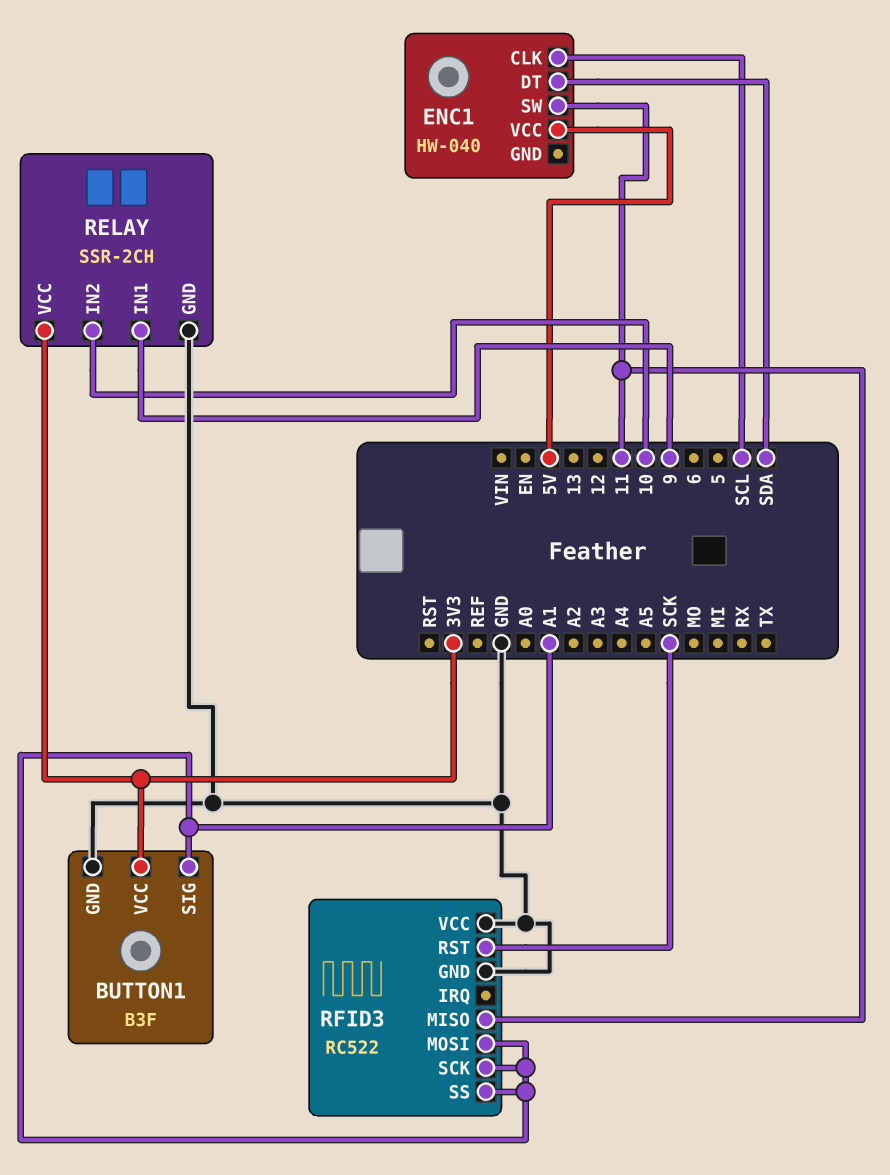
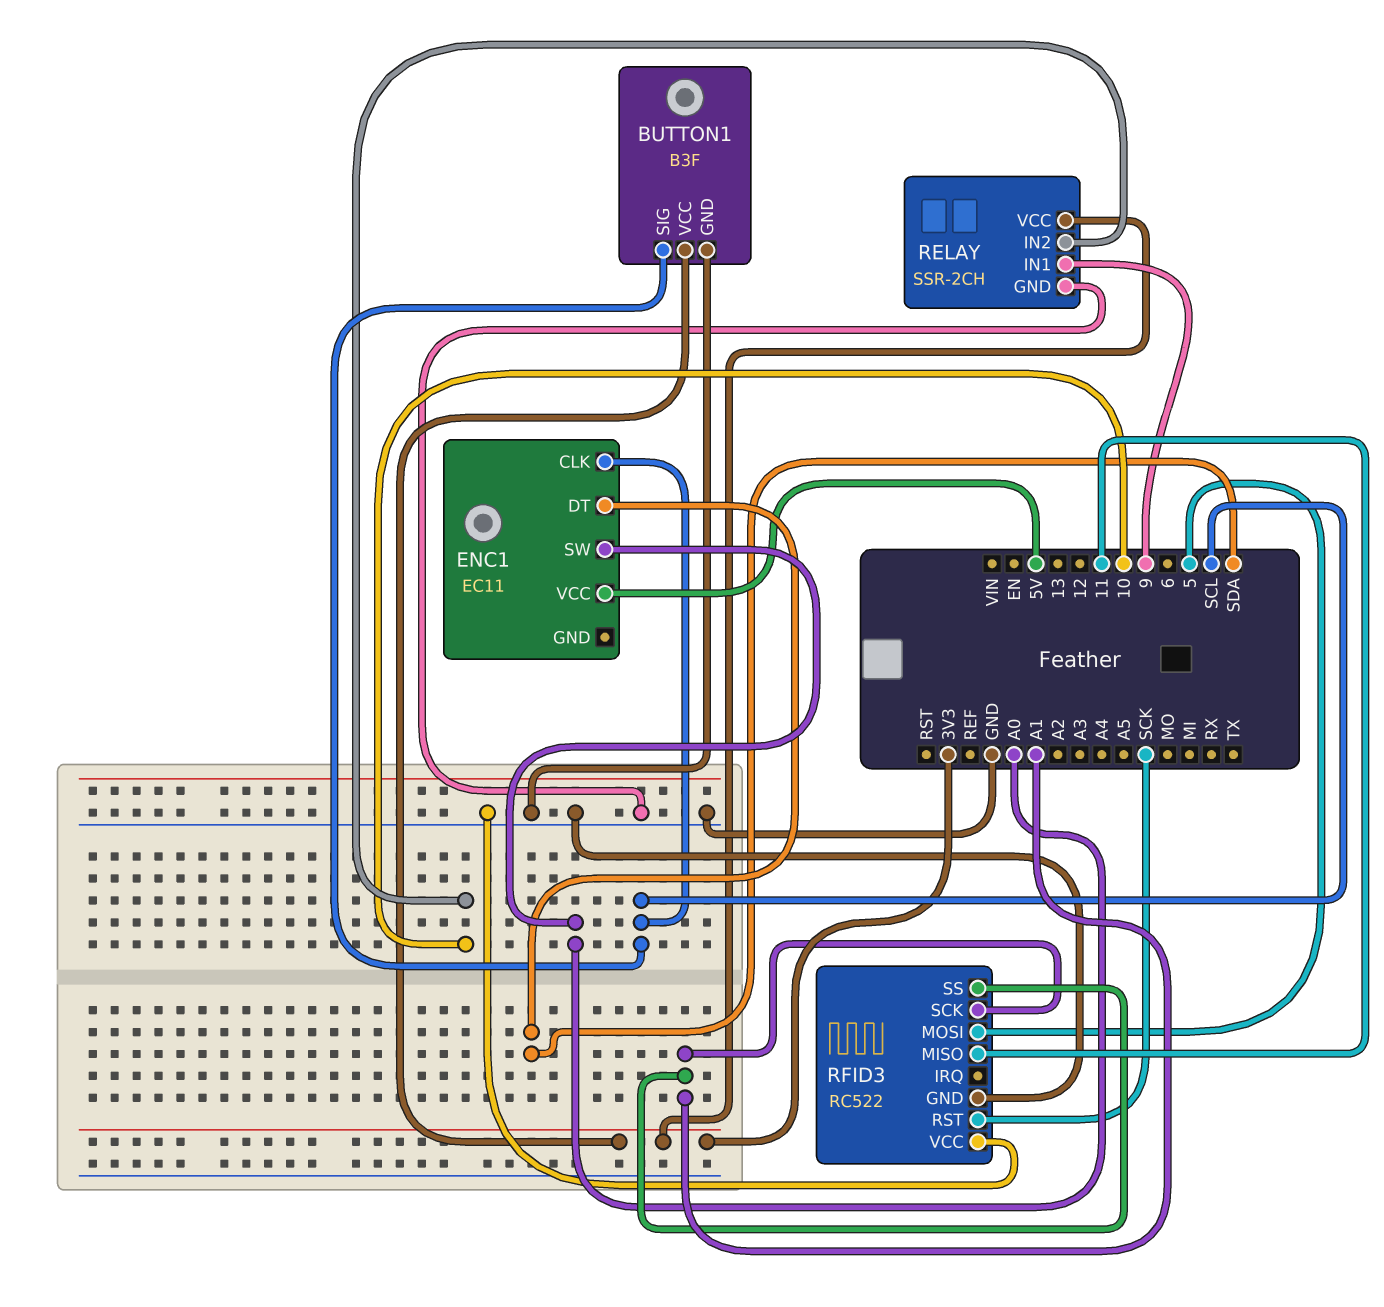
BUTTON1 pin SIG: A1 -> SCL
ENC1: HW-040 -> EC11
ENC1 pin SW: 11 -> A0
RFID3 pin MOSI: A1 -> 5

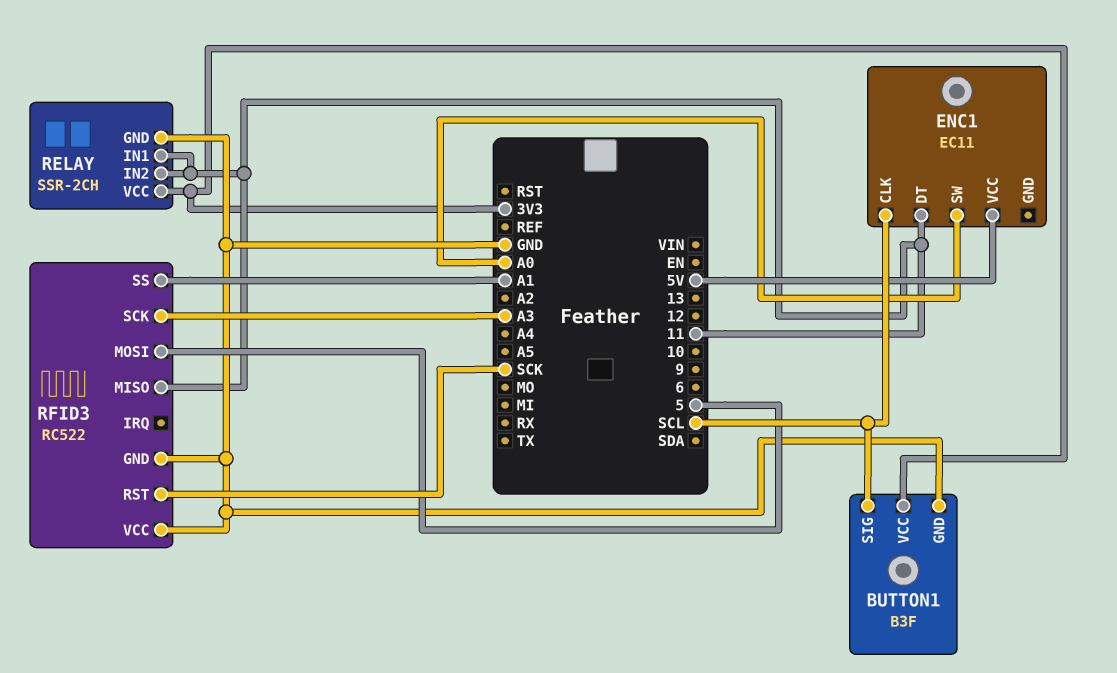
ENC1 pin DT: SDA -> 11
RELAY pin IN1: 9 -> 11
RELAY pin IN2: 10 -> 11
RFID3 pin SCK: A1 -> A3

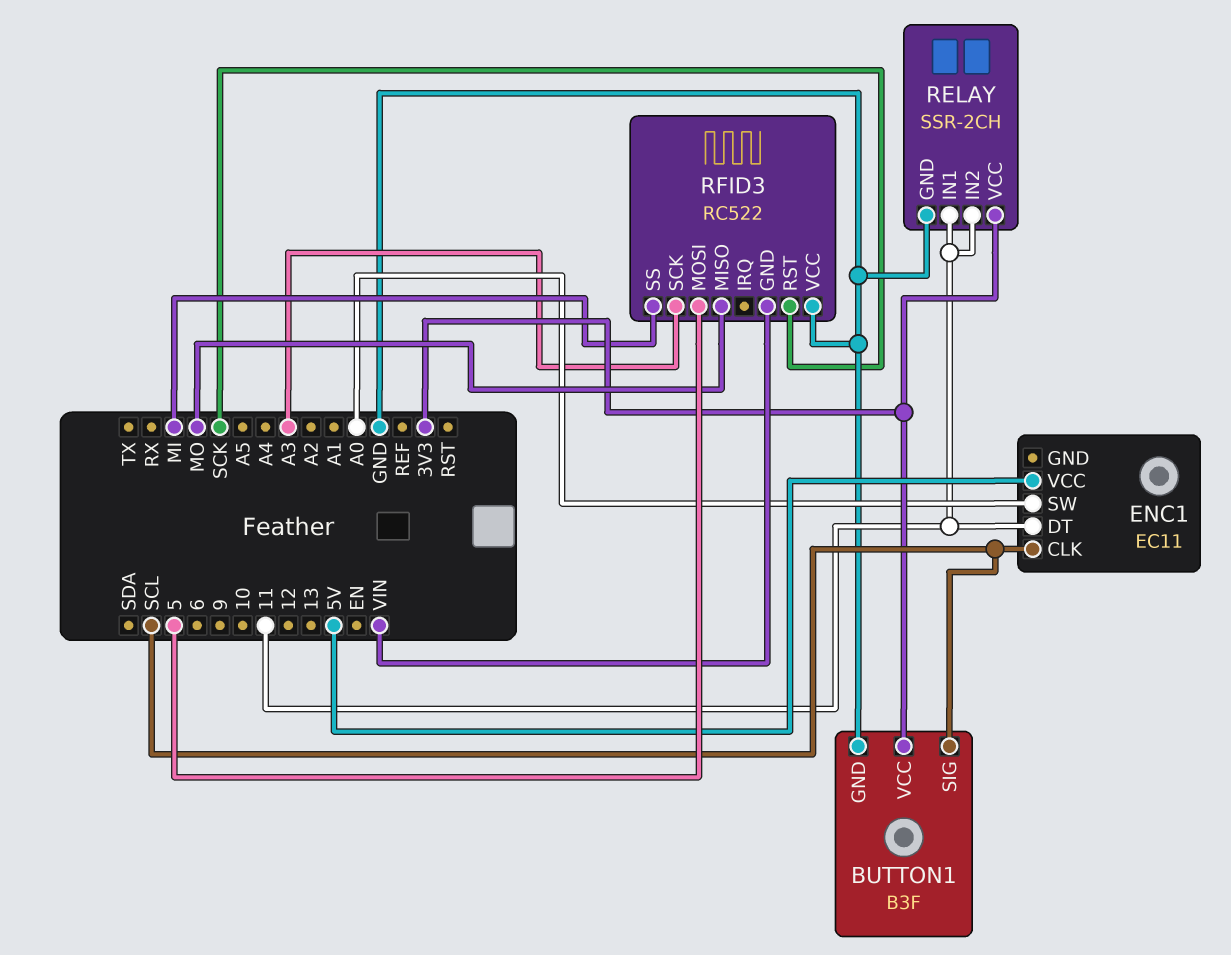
RFID3 pin GND: GND -> VIN
RFID3 pin MISO: 11 -> MO
RFID3 pin SS: A1 -> MI

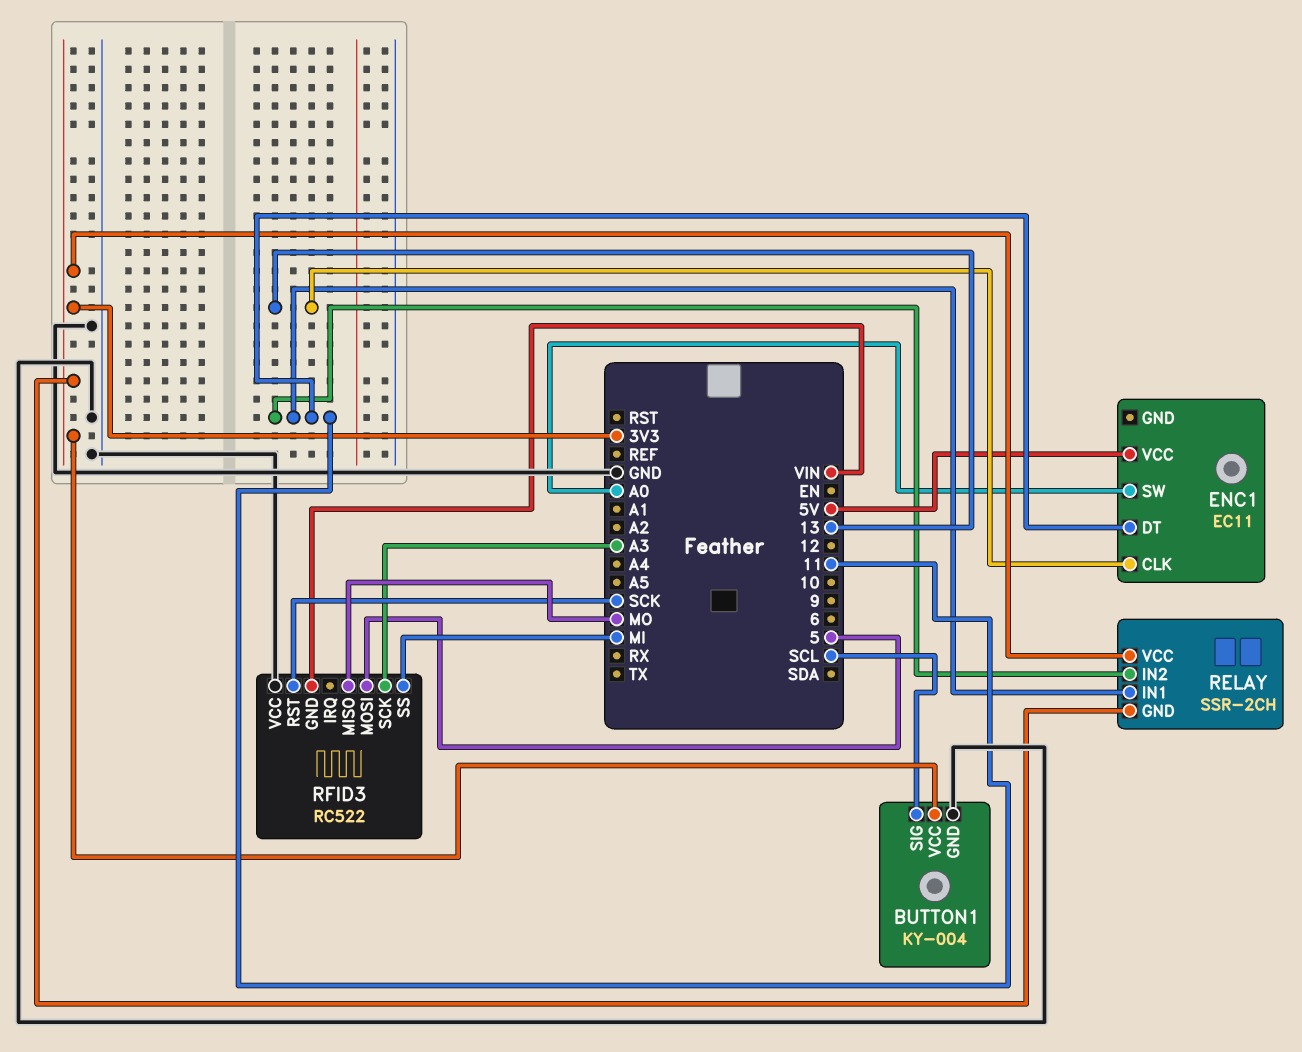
BUTTON1: B3F -> KY-004
ENC1 pin CLK: SCL -> 13
RELAY pin GND: GND -> 3V3

